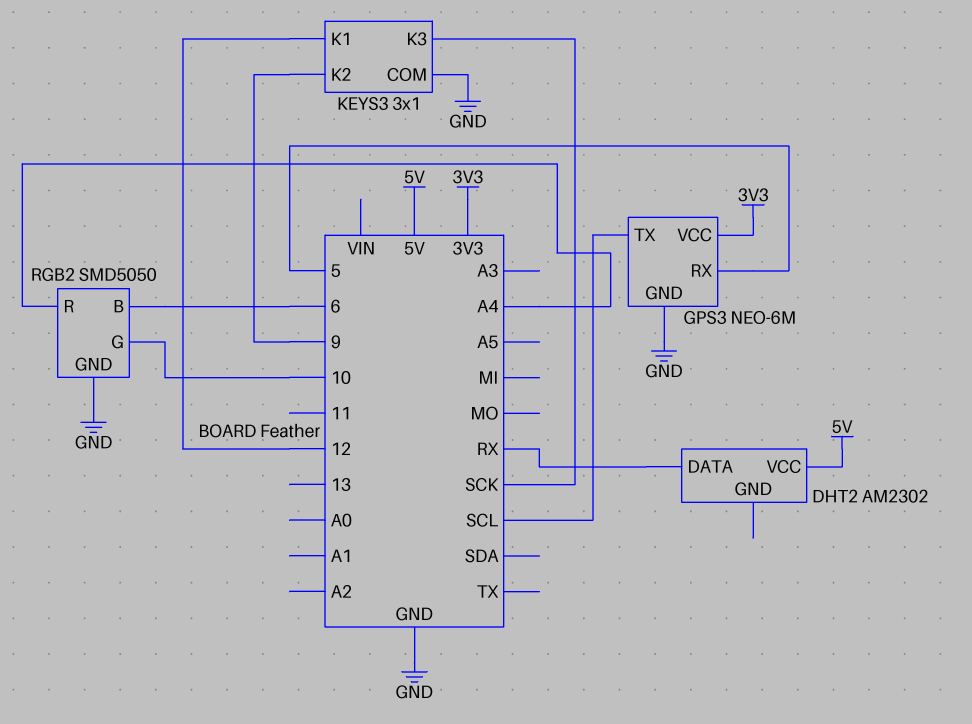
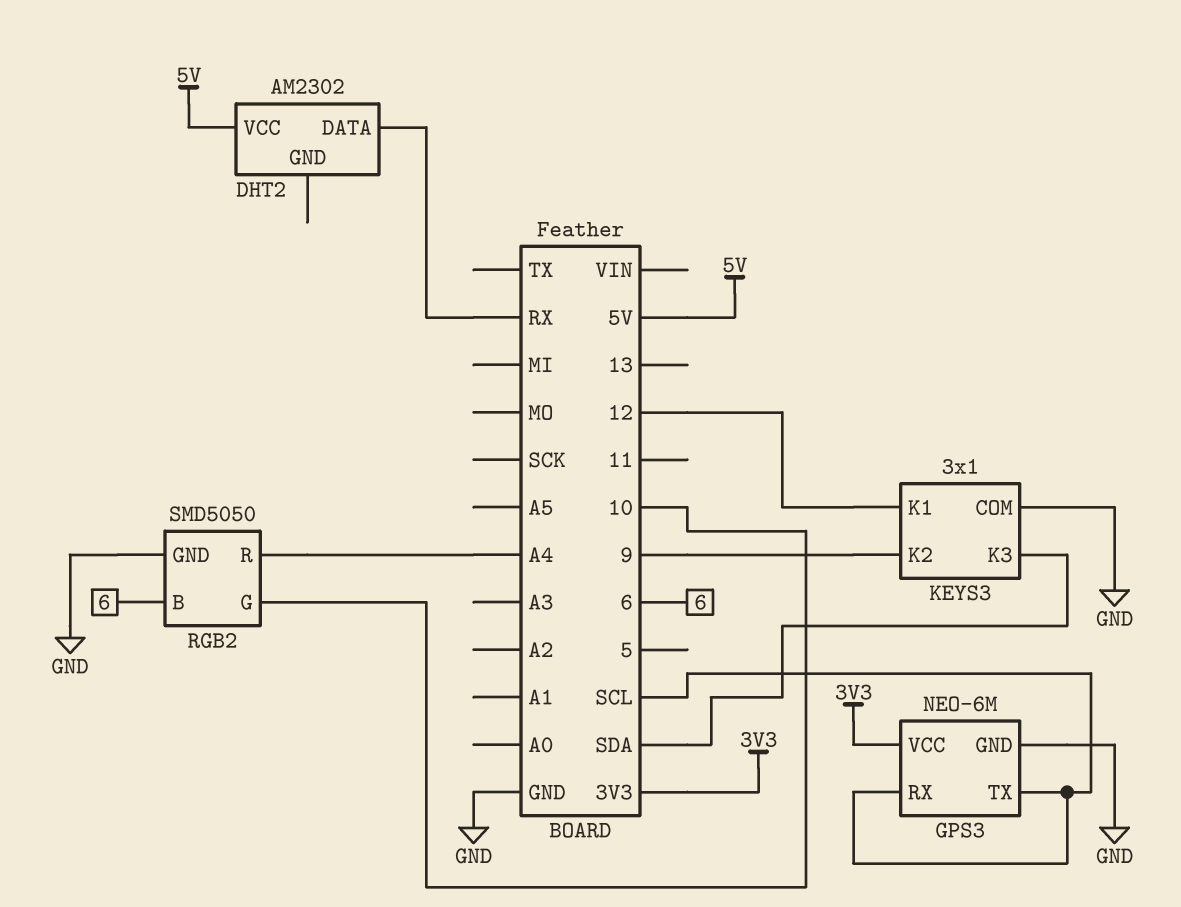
GPS3 pin RX: 5 -> SCL
KEYS3 pin K3: SCK -> SDA

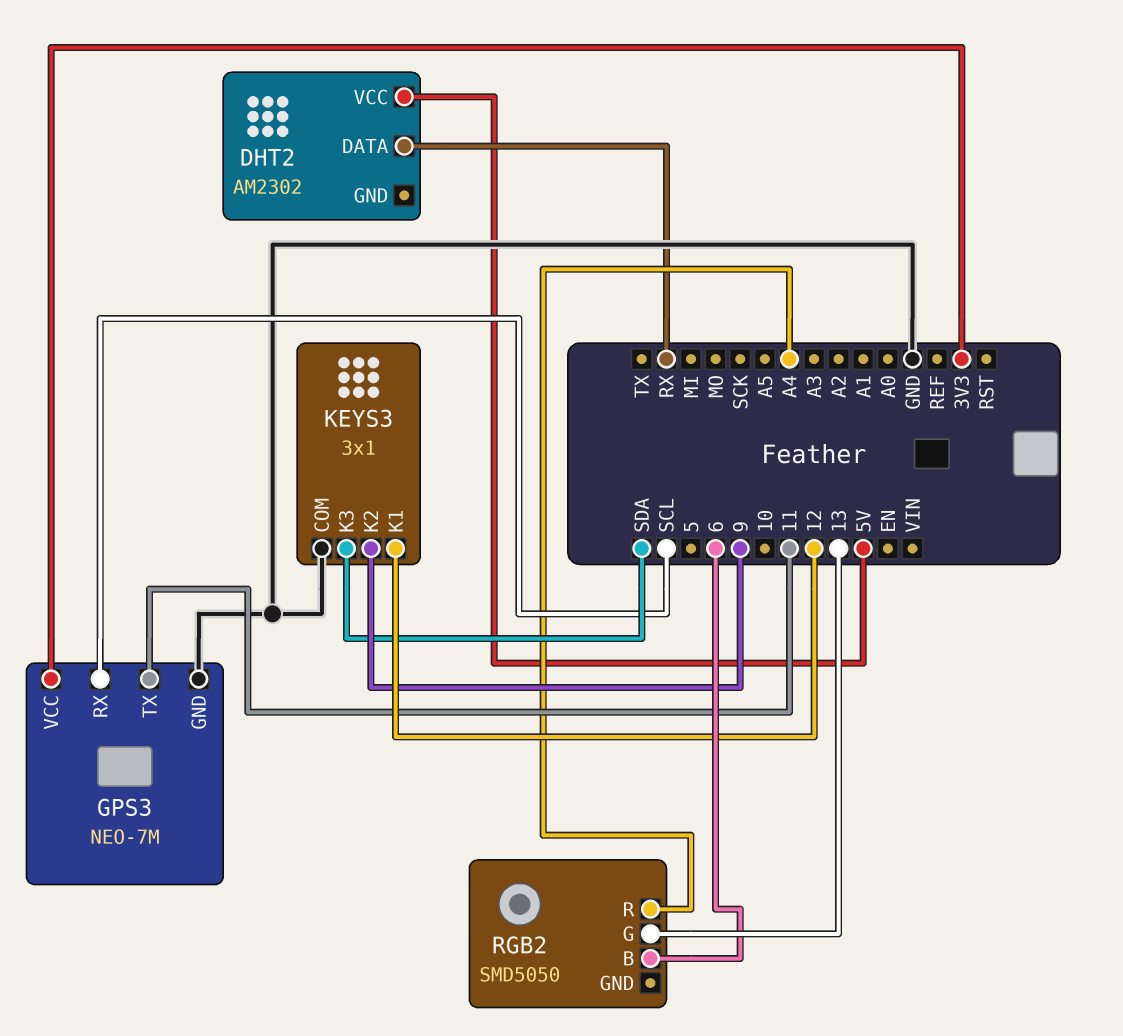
GPS3: NEO-6M -> NEO-7M
GPS3 pin TX: SCL -> 11
RGB2 pin G: 10 -> 13
RGB2 pin GND: GND -> none

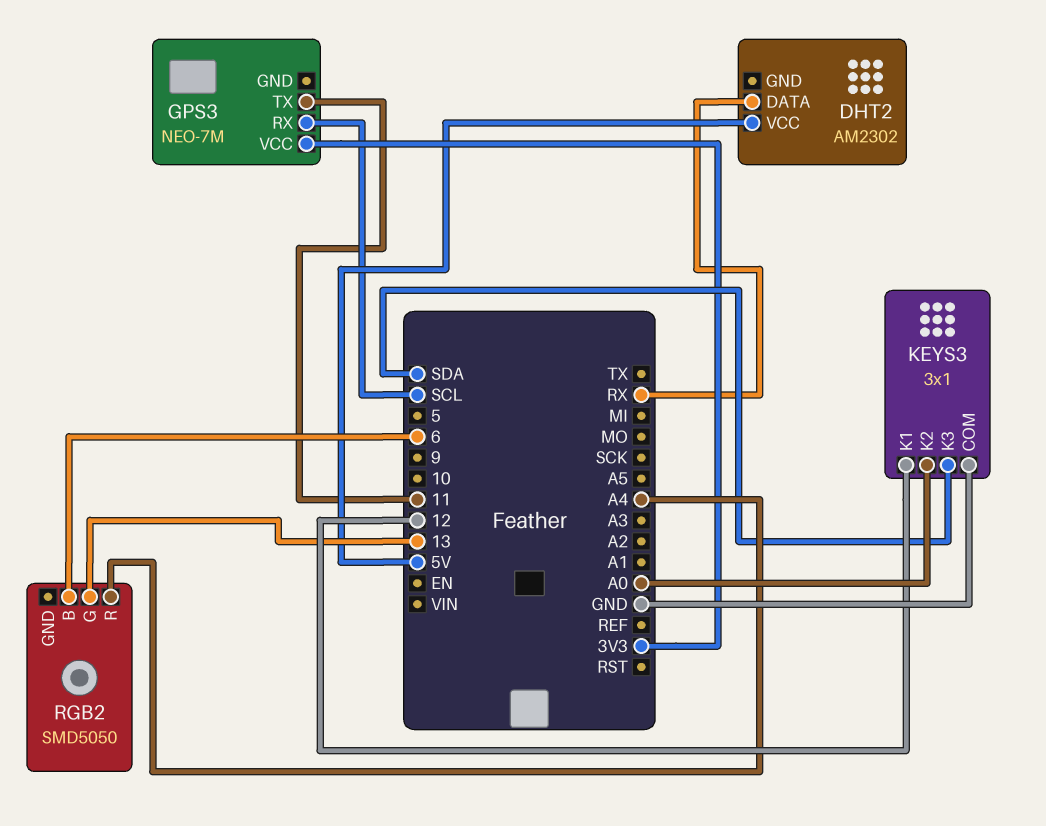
GPS3 pin GND: GND -> none
KEYS3 pin K2: 9 -> A0

